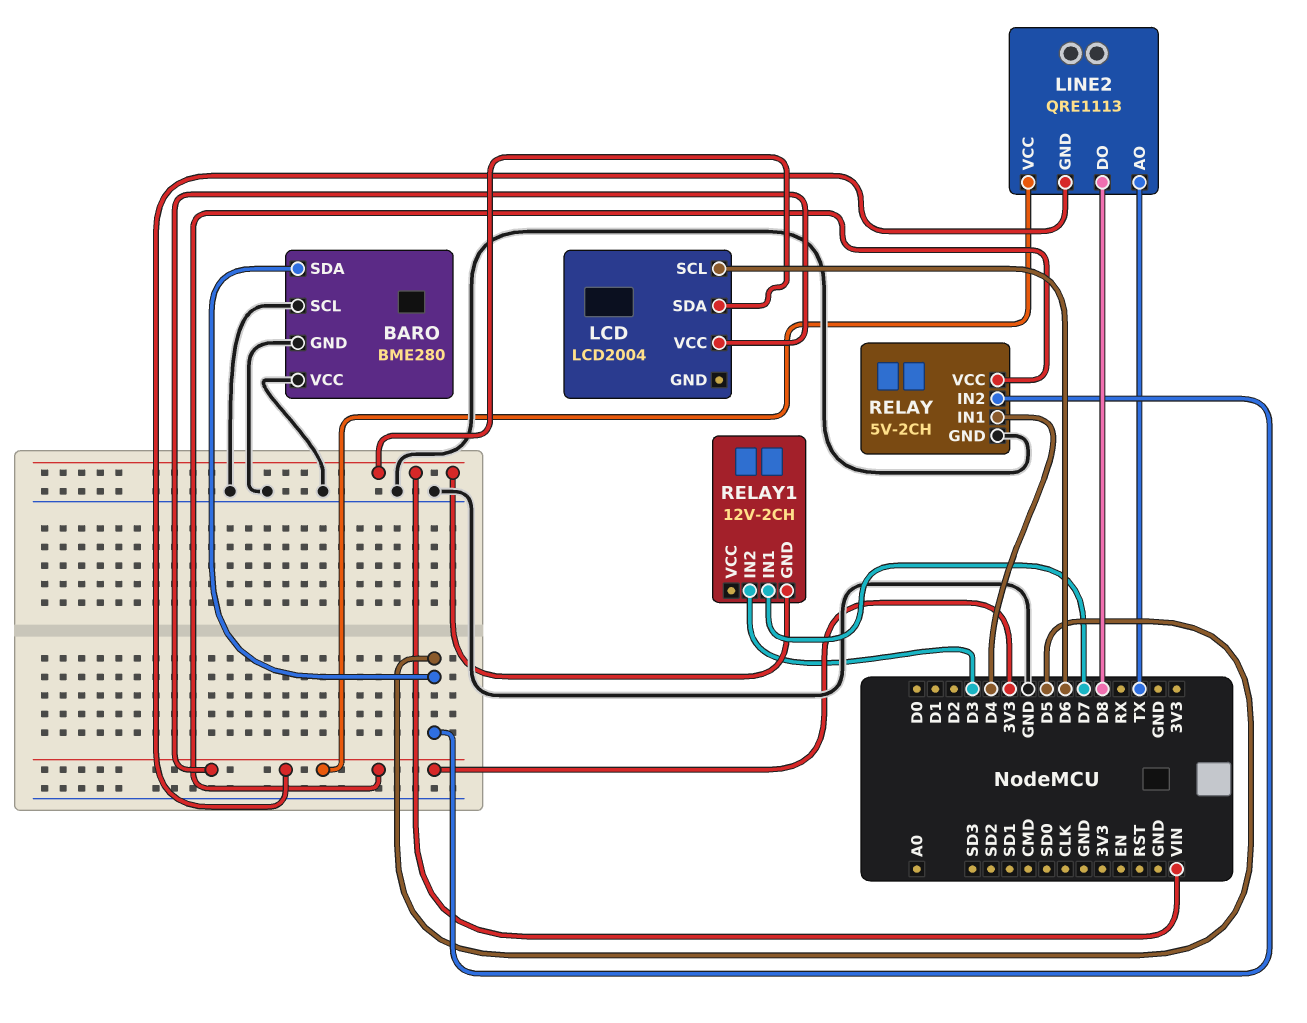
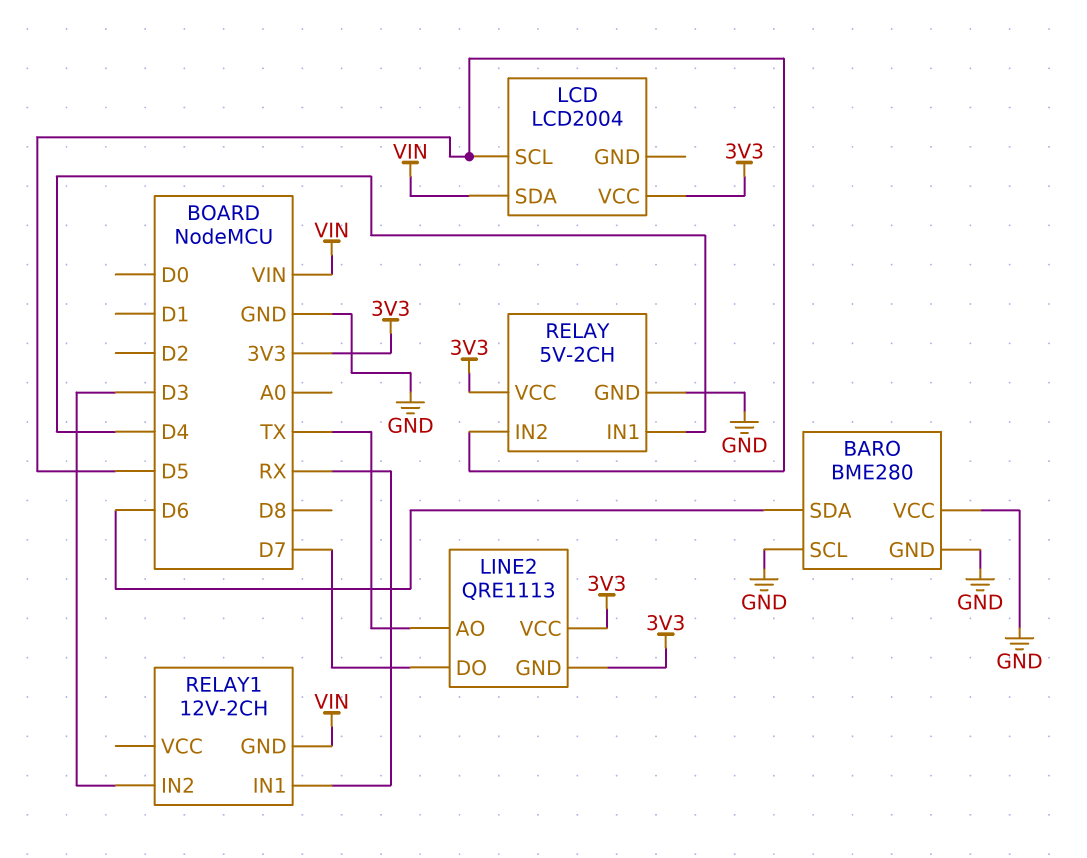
BARO pin SDA: D5 -> D6
LCD pin SCL: D6 -> D5
LINE2 pin DO: D8 -> D7
RELAY1 pin IN1: D7 -> RX

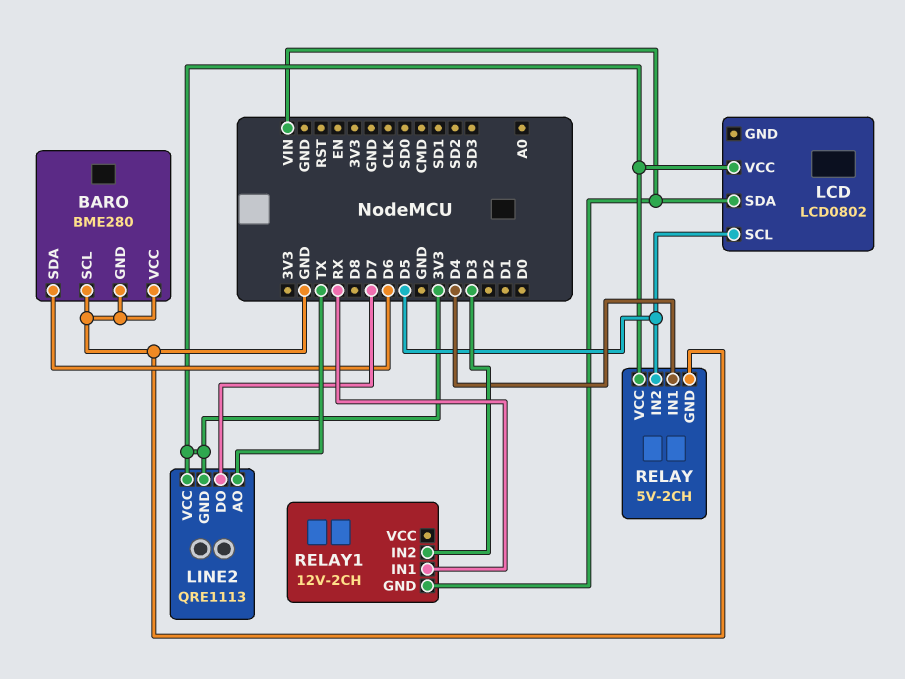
LCD: LCD2004 -> LCD0802

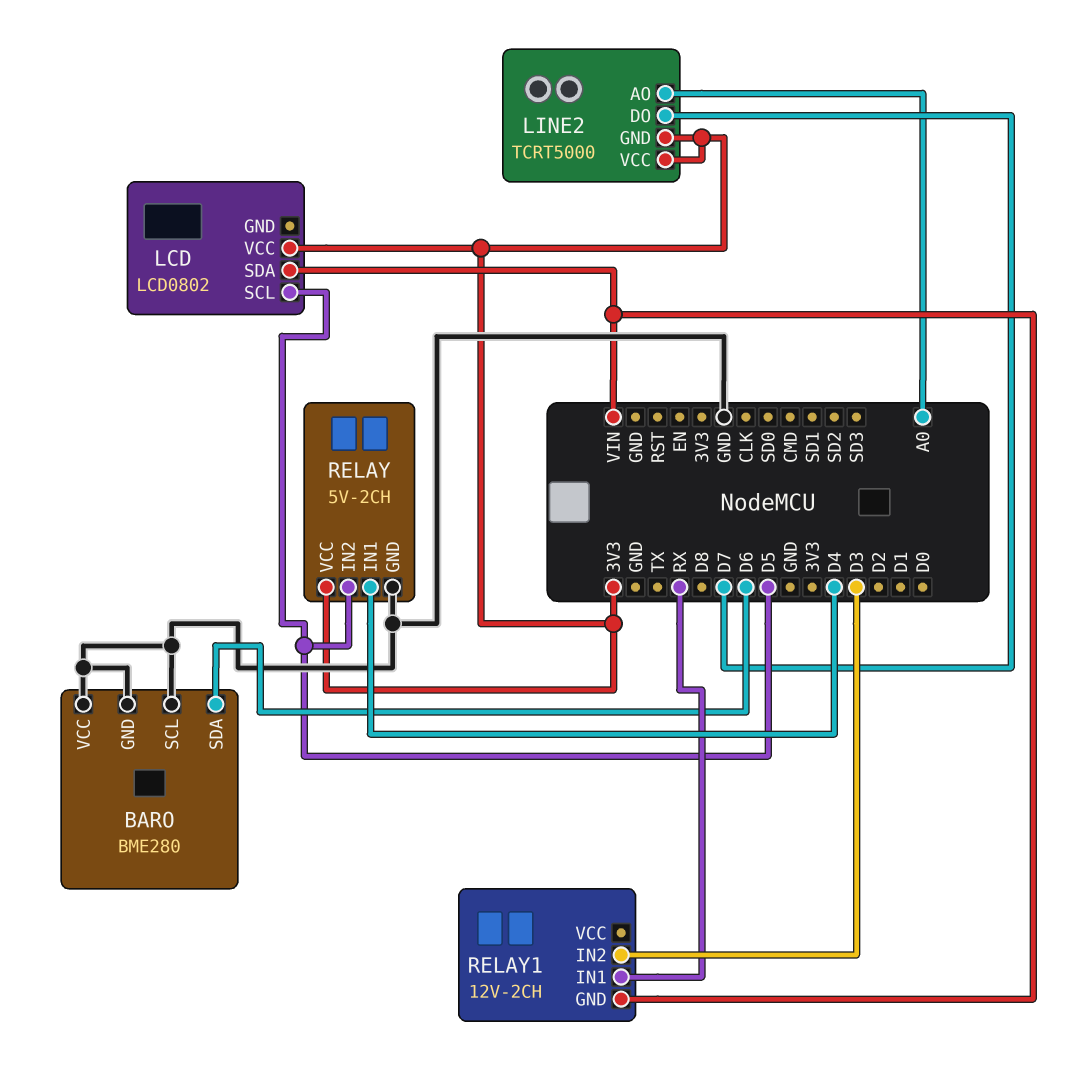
LINE2: QRE1113 -> TCRT5000
LINE2 pin AO: TX -> A0

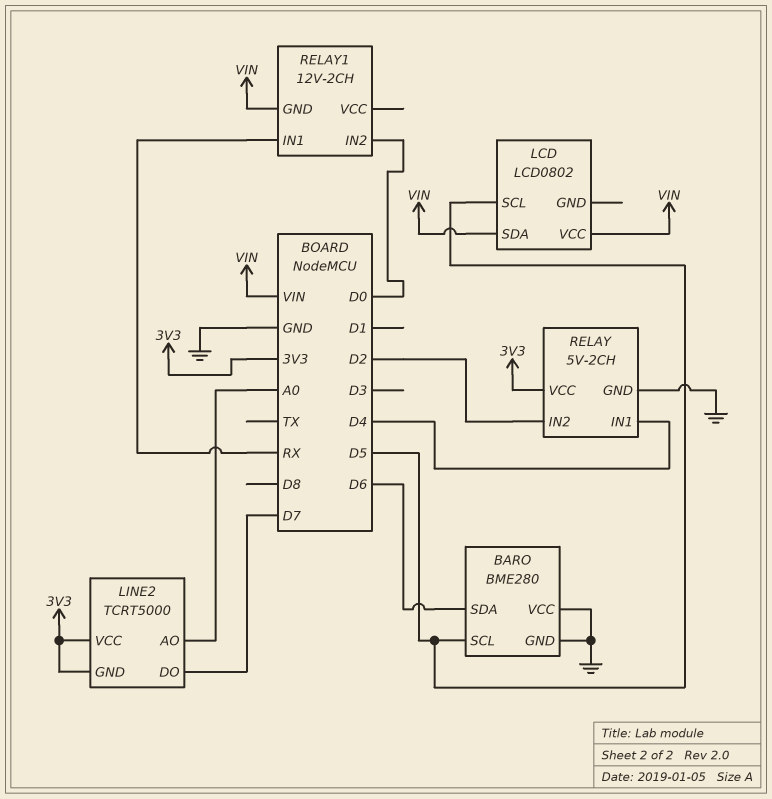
BARO pin SCL: GND -> D5
LCD pin VCC: 3V3 -> VIN
RELAY pin IN2: D5 -> D2
RELAY1 pin IN2: D3 -> D0

